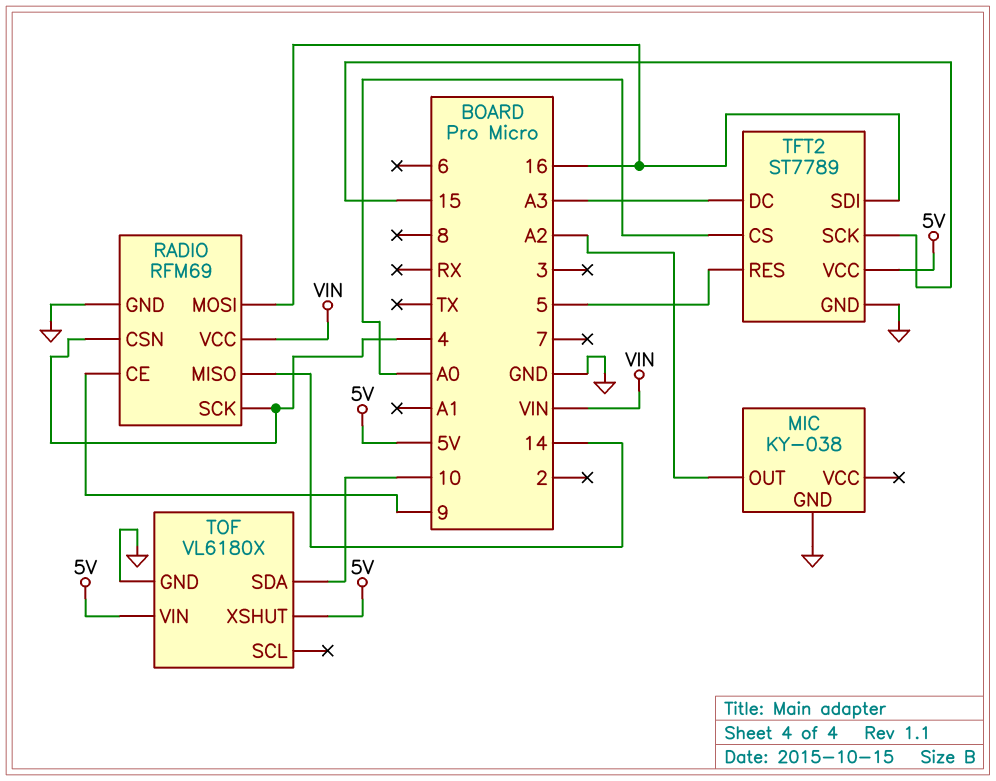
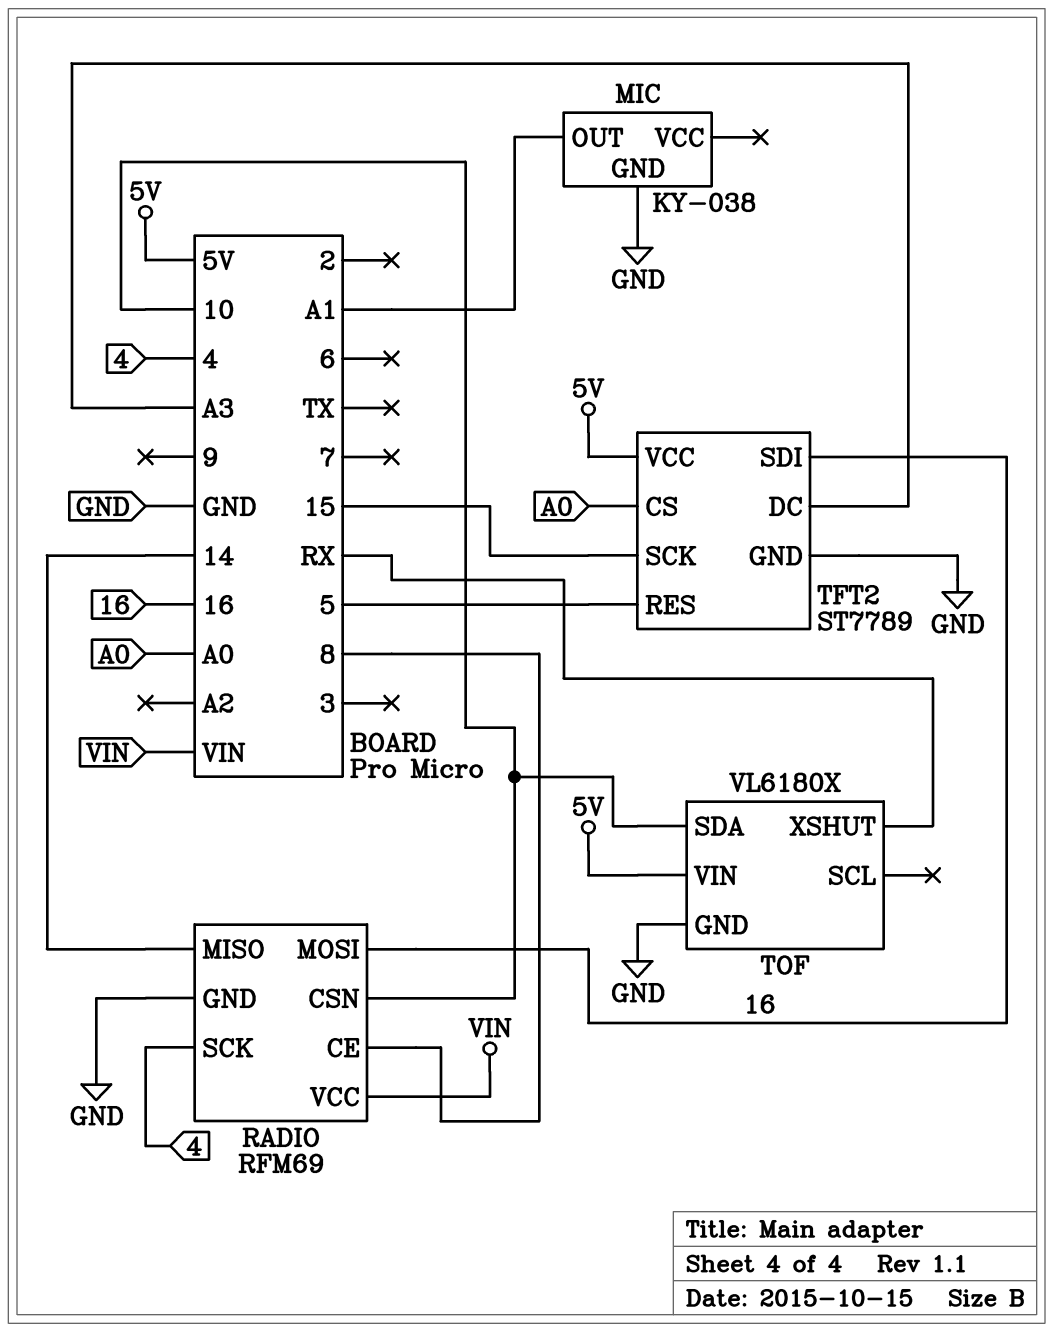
MIC pin OUT: A2 -> A1
RADIO pin CE: 9 -> 8
RADIO pin CSN: 4 -> 10
TOF pin XSHUT: 5V -> RX

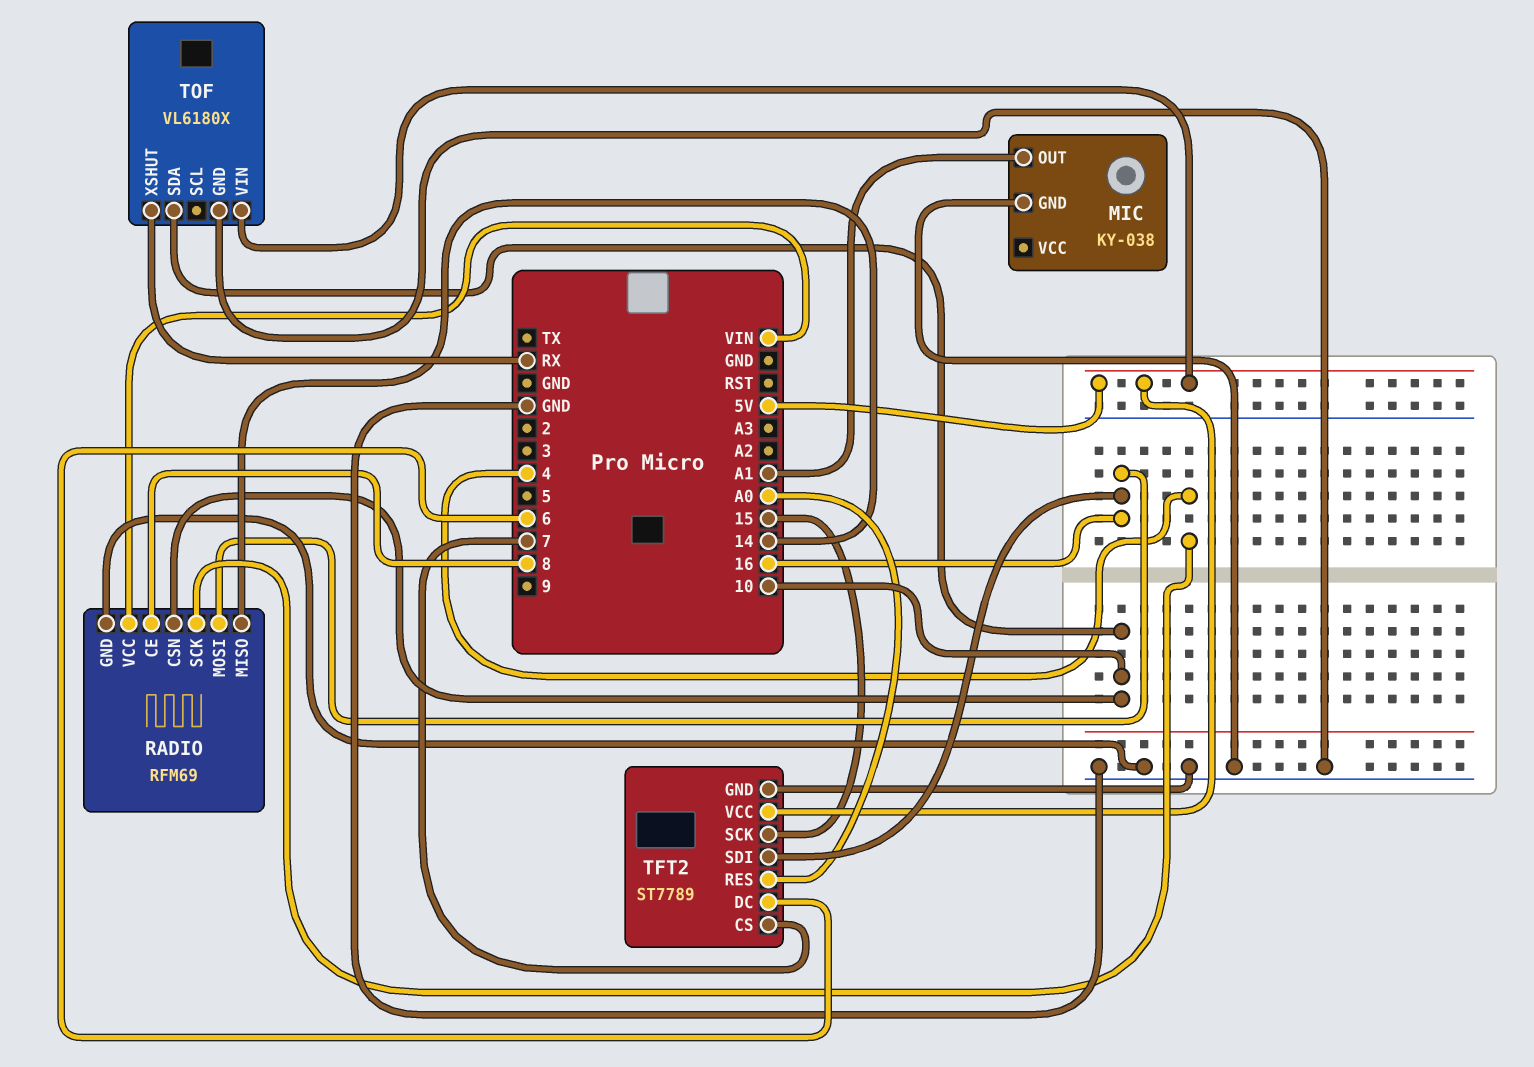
TFT2 pin CS: A0 -> 7
TFT2 pin DC: A3 -> 6
TFT2 pin RES: 5 -> A0

